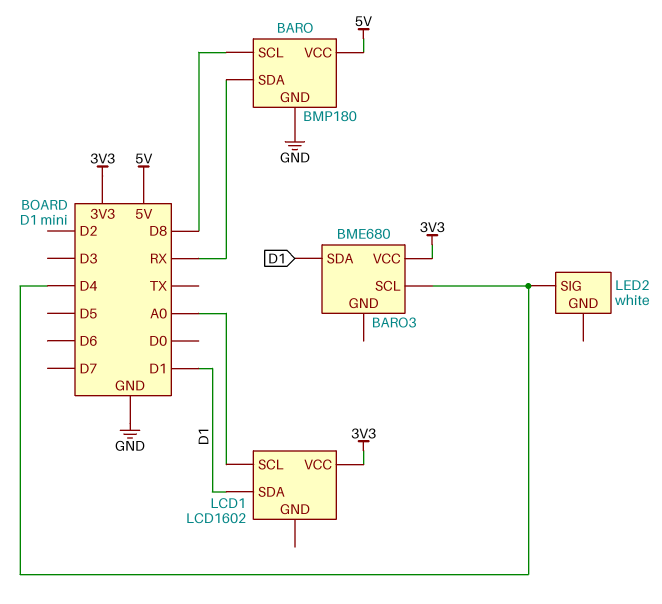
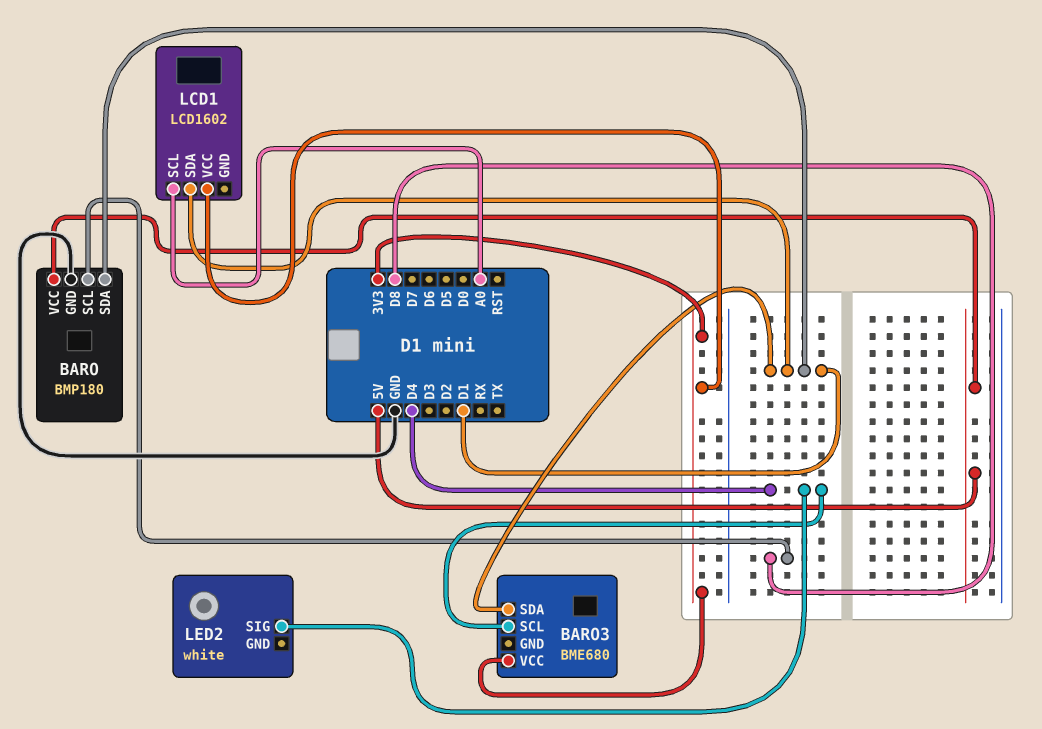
BARO pin SDA: RX -> D1

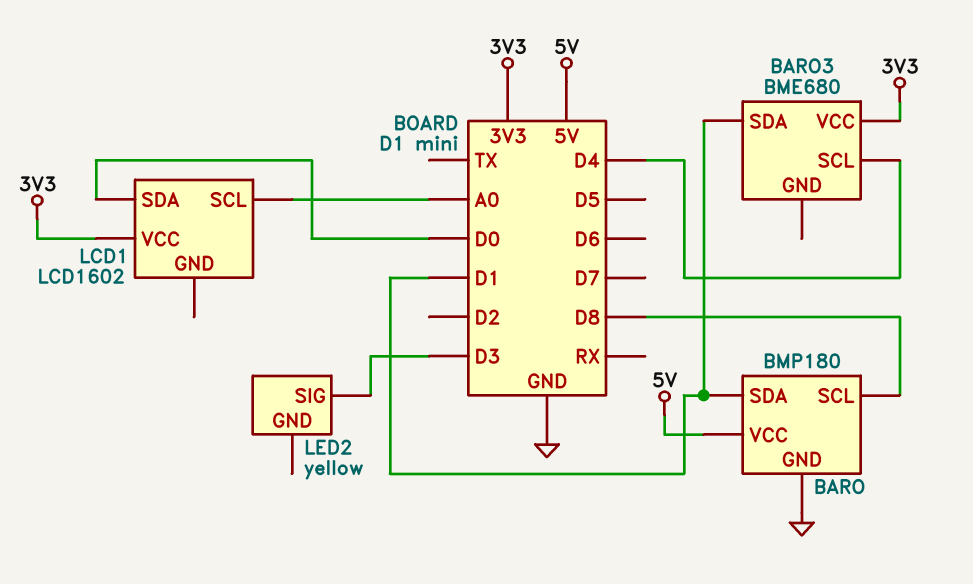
LCD1 pin SDA: D1 -> D0
LED2: white -> yellow
LED2 pin SIG: D4 -> D3

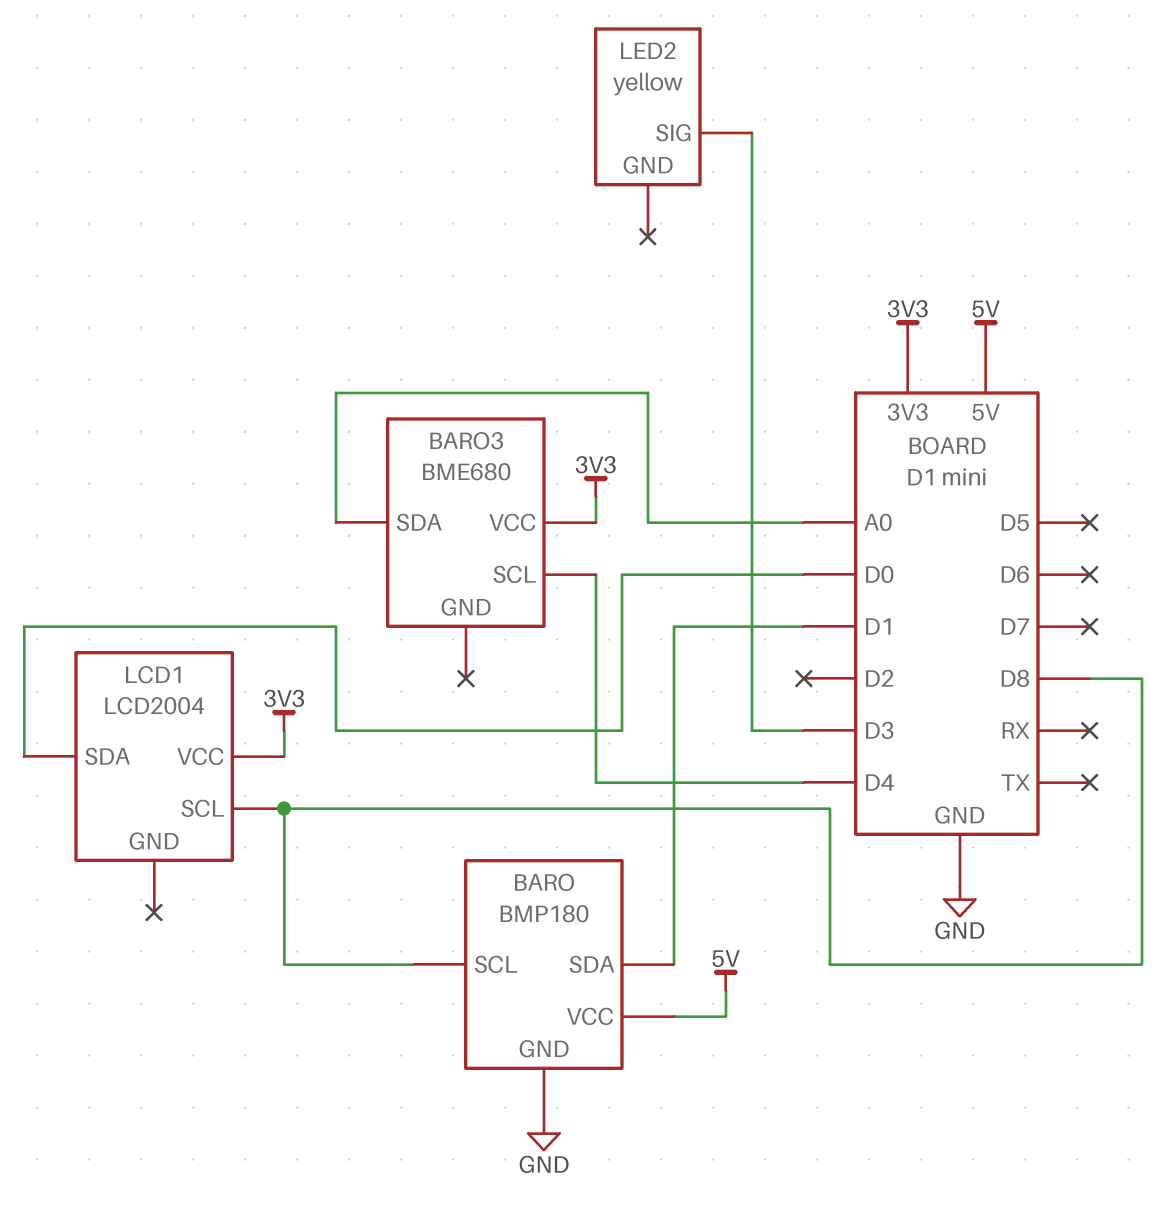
BARO3 pin SDA: D1 -> A0
LCD1: LCD1602 -> LCD2004
LCD1 pin SCL: A0 -> D8

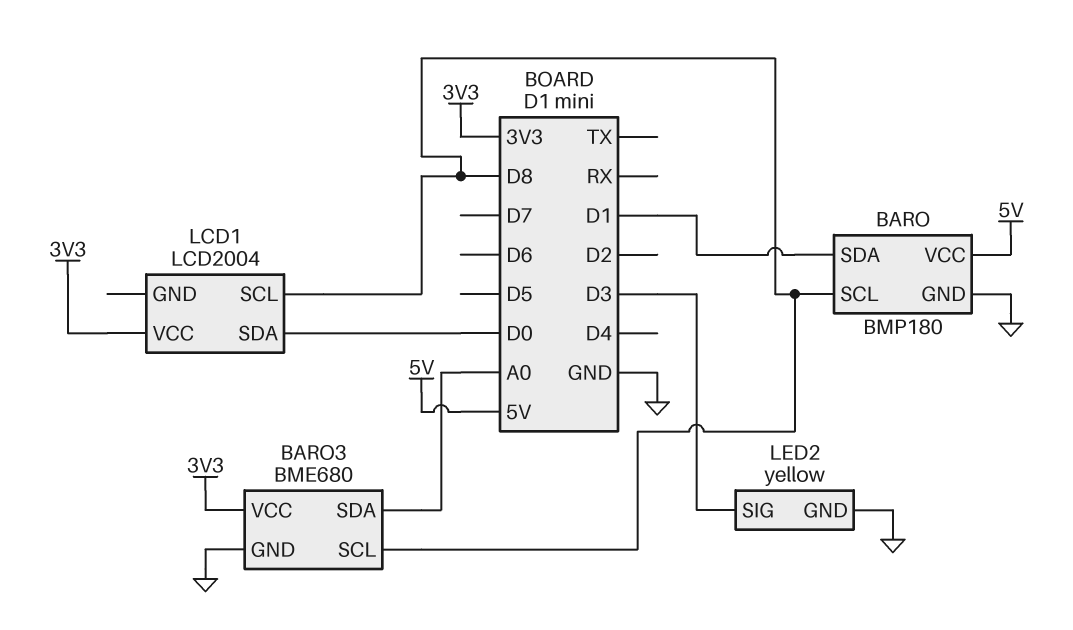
BARO3 pin GND: none -> GND
BARO3 pin SCL: D4 -> D8
LED2 pin GND: none -> GND

